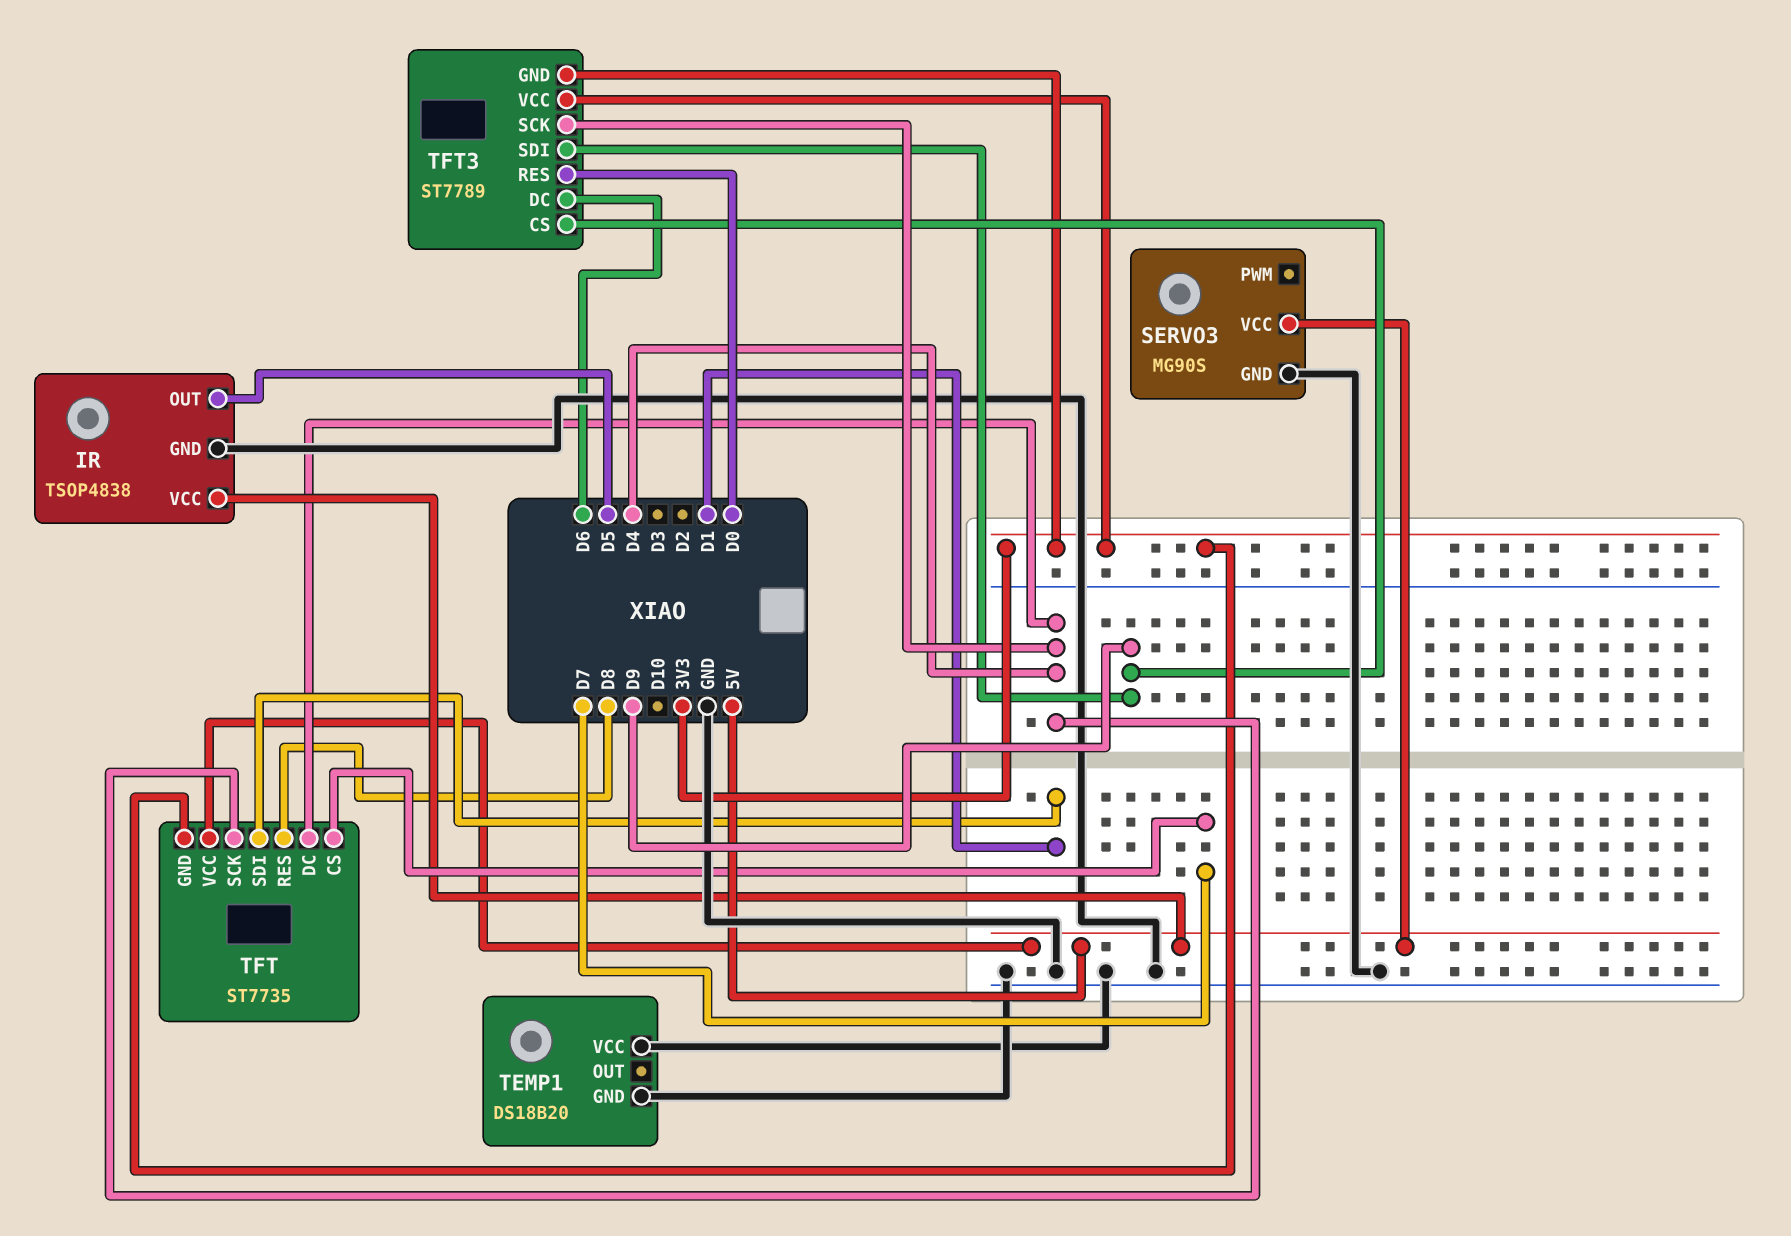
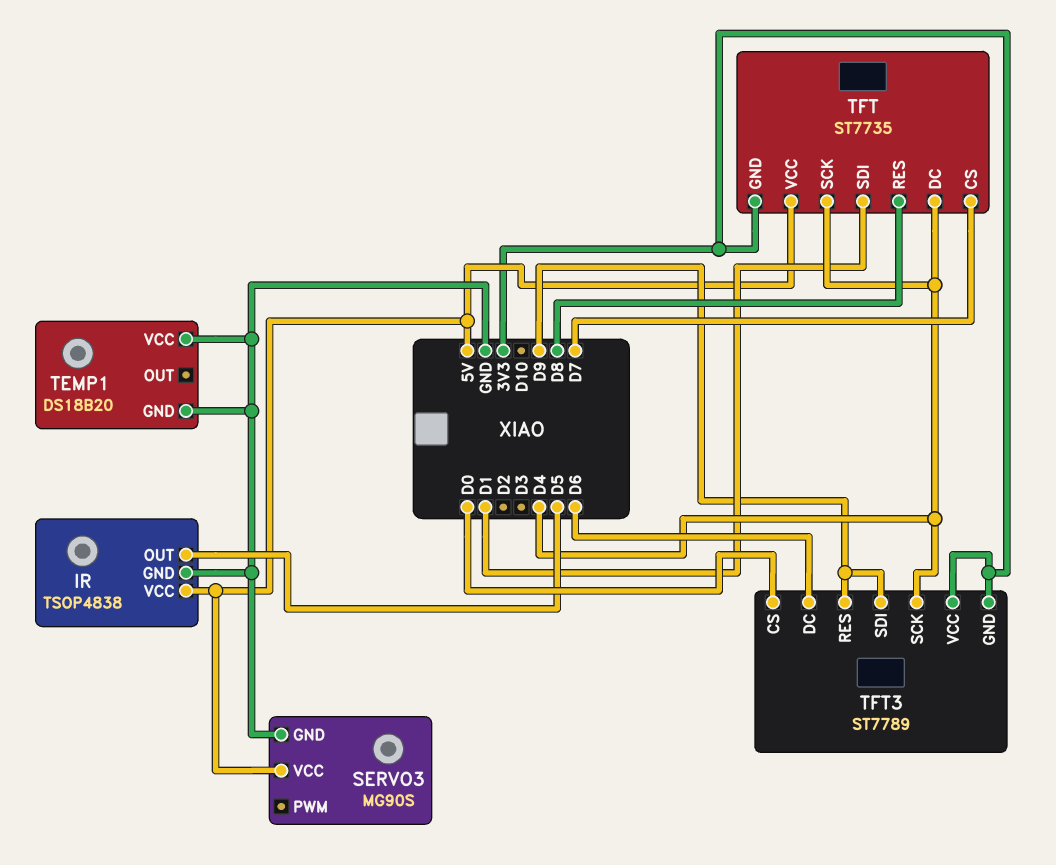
TFT3 pin CS: D9 -> D0
TFT3 pin RES: D0 -> D9

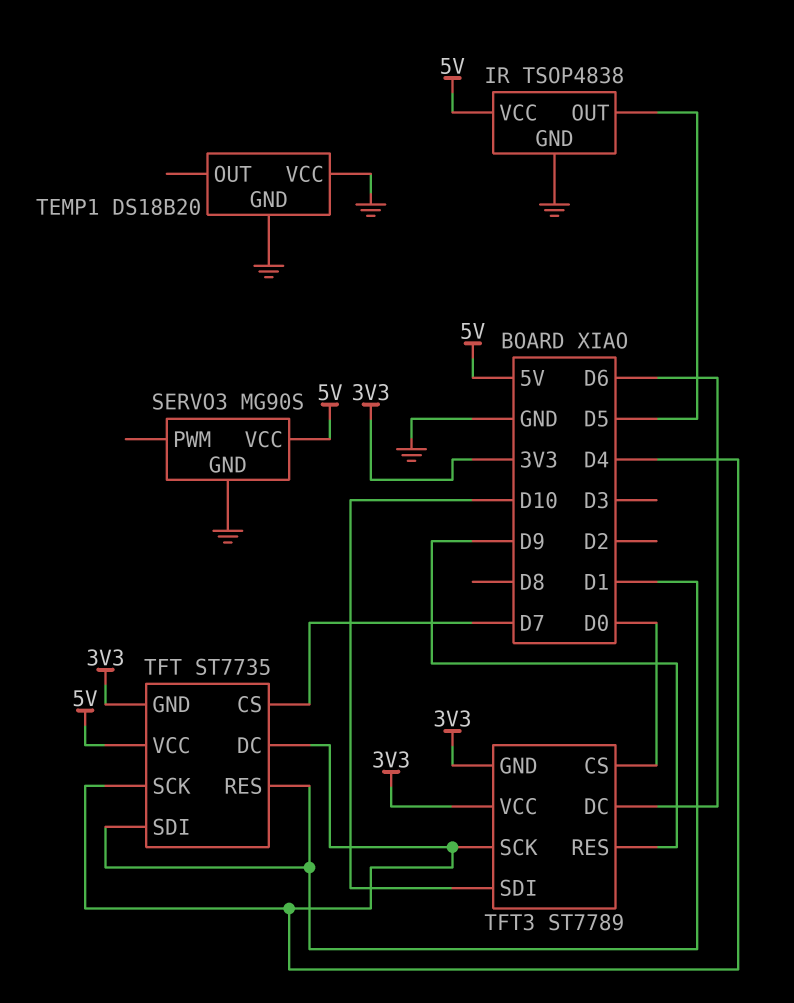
TFT pin RES: D8 -> D1
TFT3 pin SDI: D9 -> D10

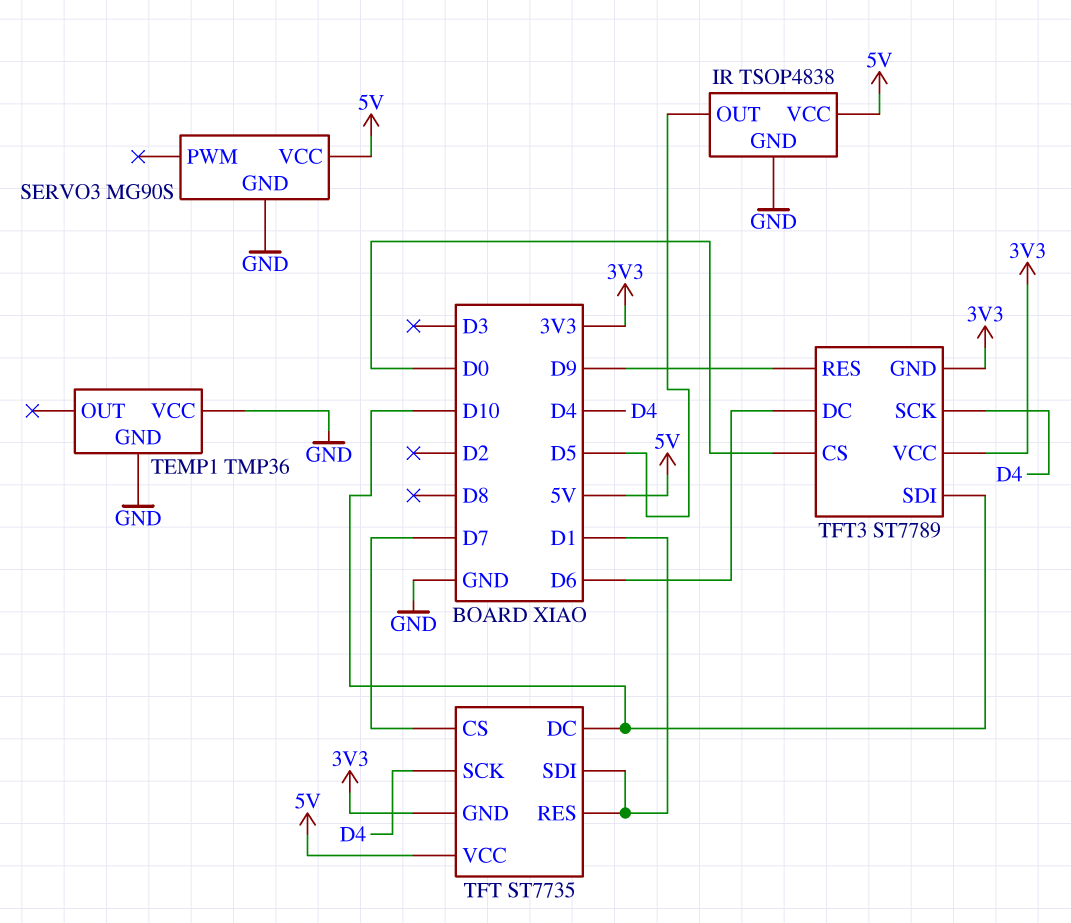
TEMP1: DS18B20 -> TMP36
TFT pin DC: D4 -> D10

